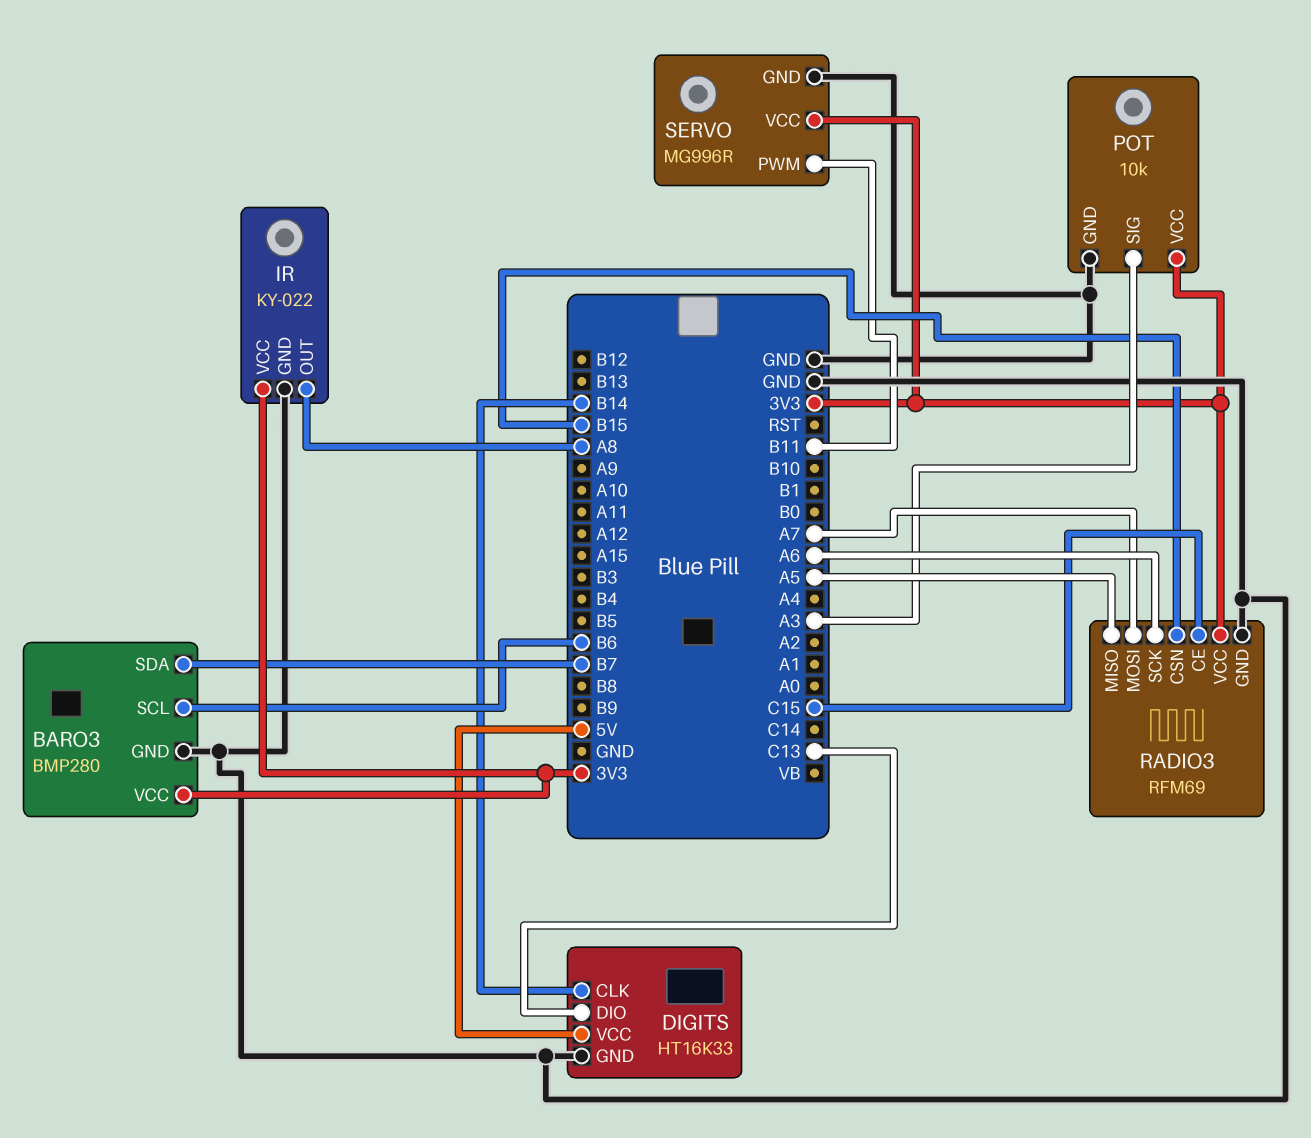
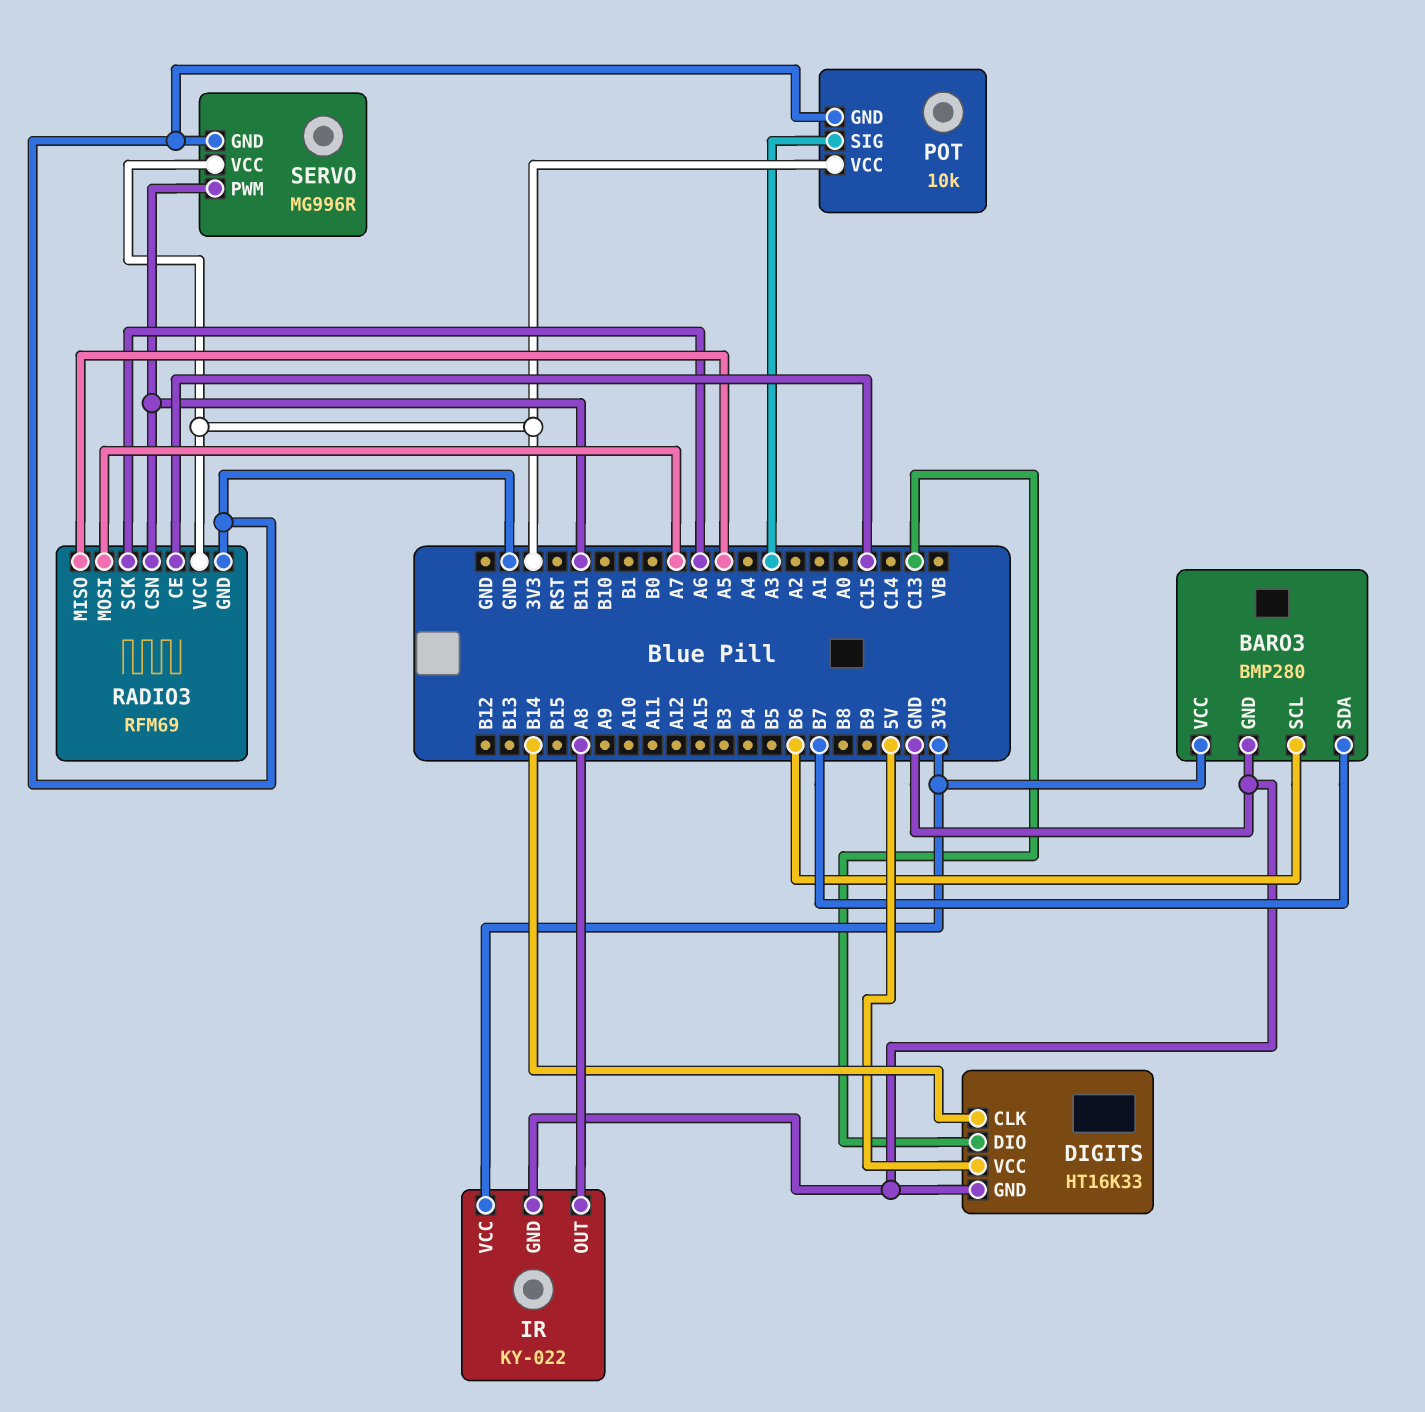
RADIO3 pin CSN: B15 -> B11

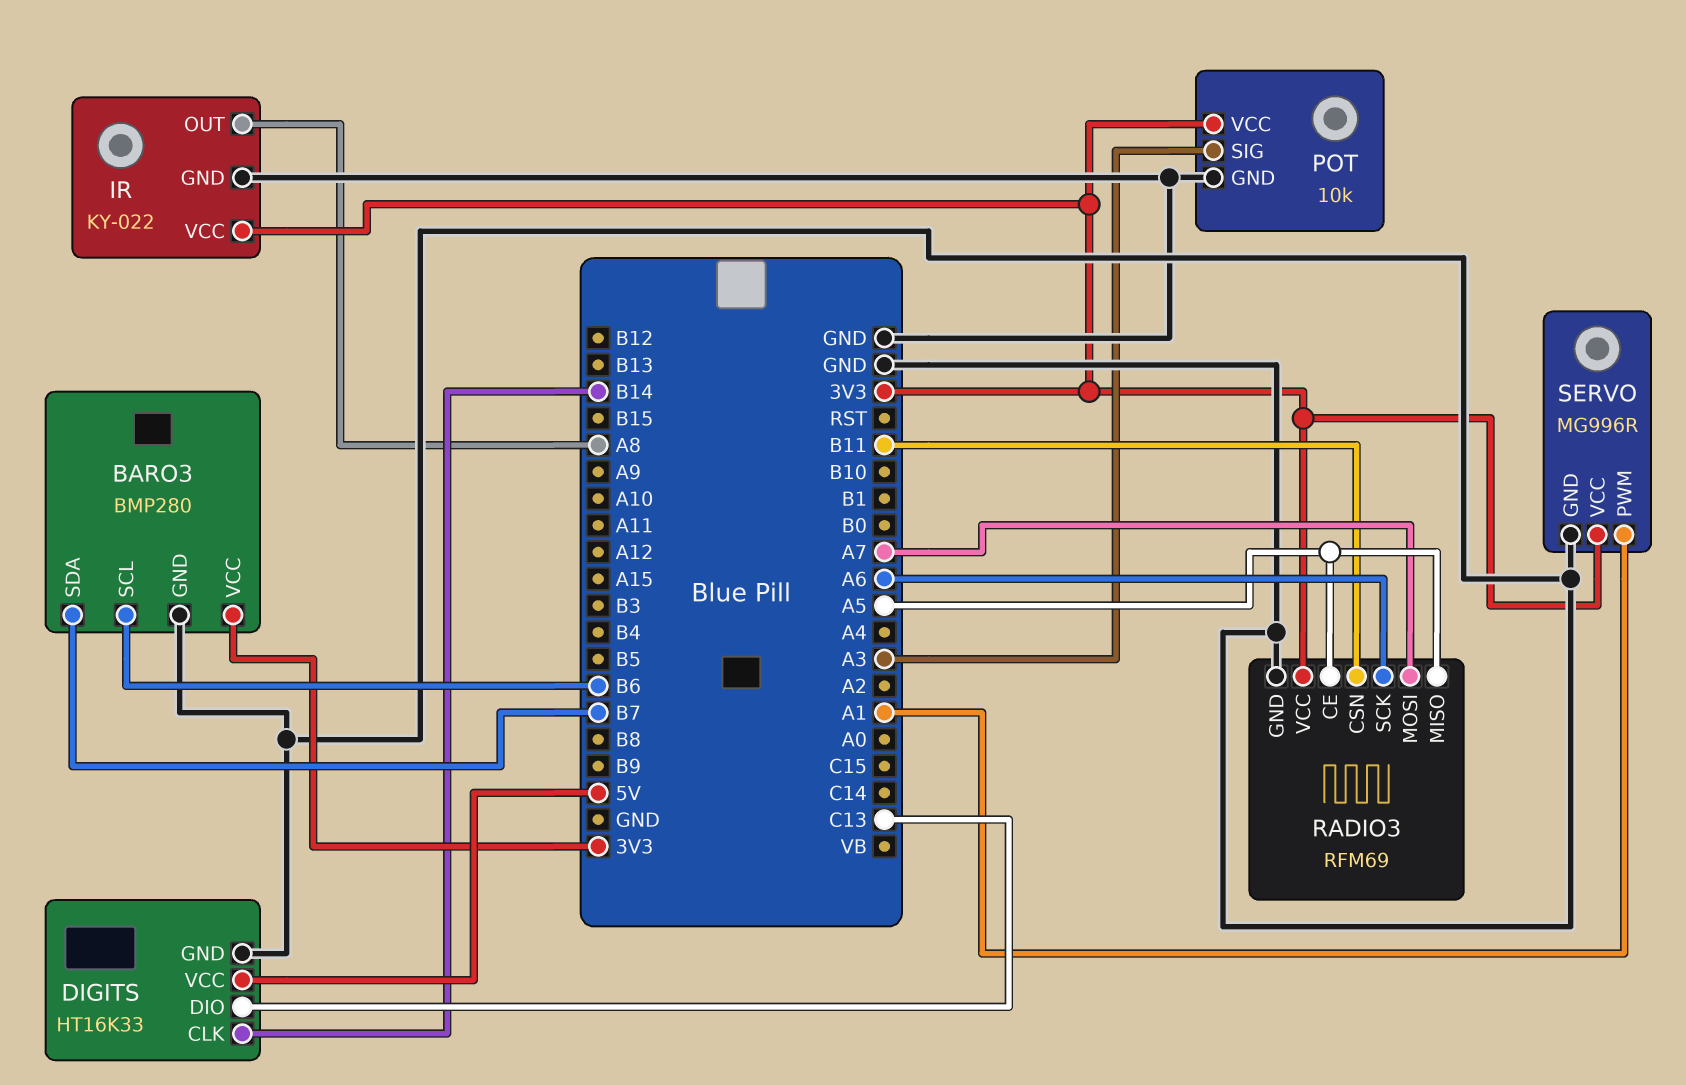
RADIO3 pin CE: C15 -> A5
SERVO pin PWM: B11 -> A1

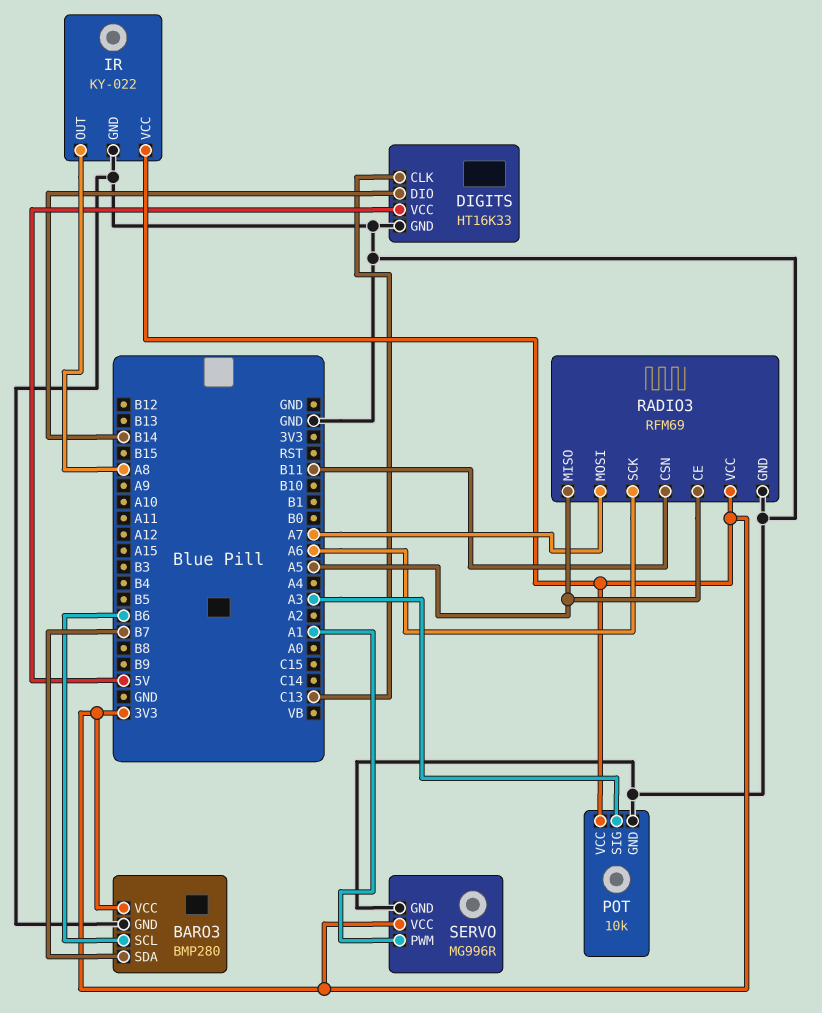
DIGITS pin CLK: B14 -> C13
DIGITS pin DIO: C13 -> B14

